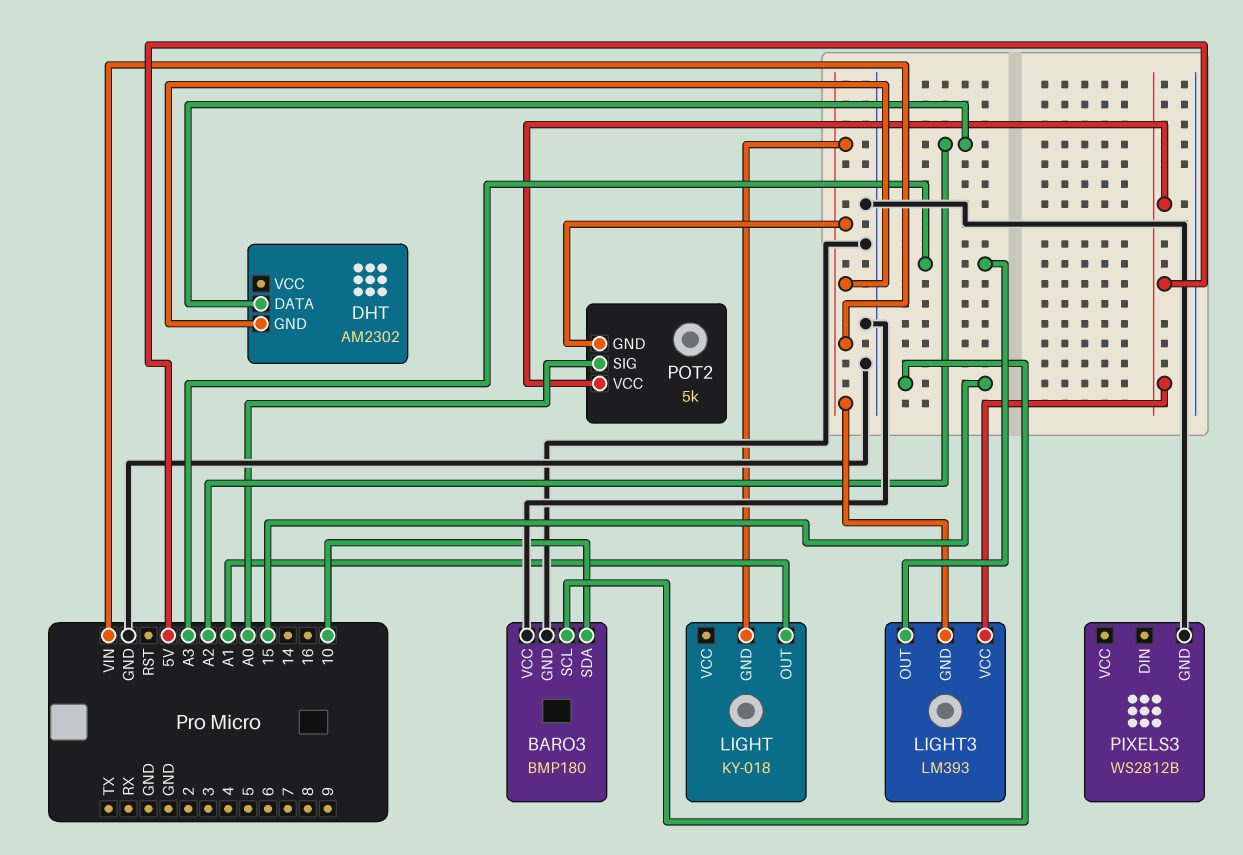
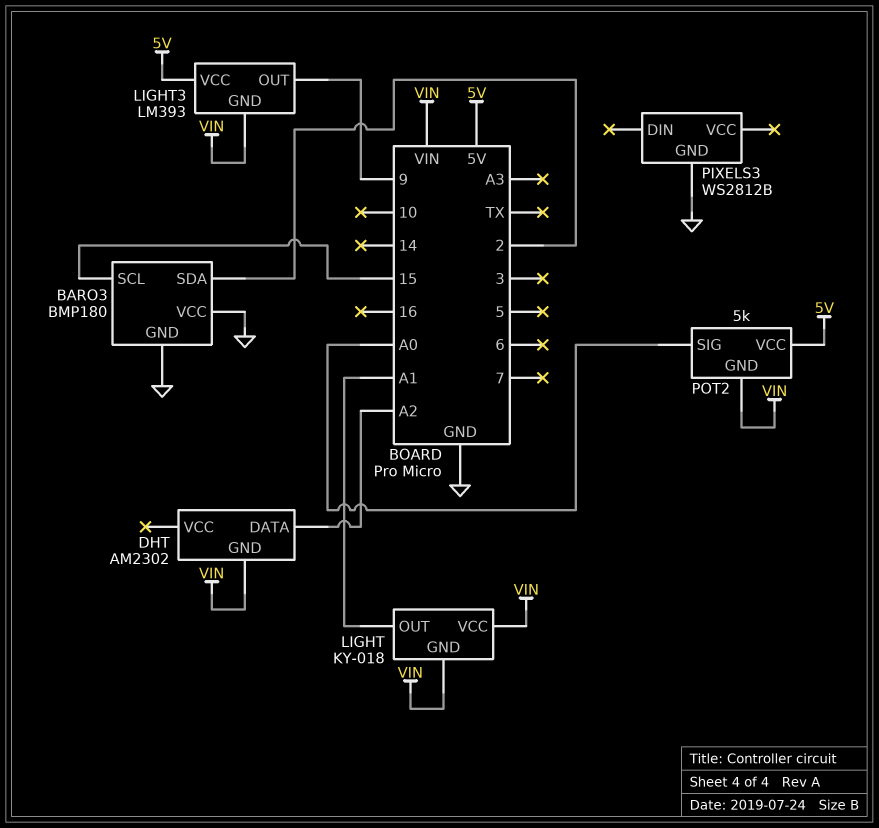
BARO3 pin SDA: 10 -> 2
LIGHT pin VCC: none -> VIN
LIGHT3 pin OUT: A3 -> 9

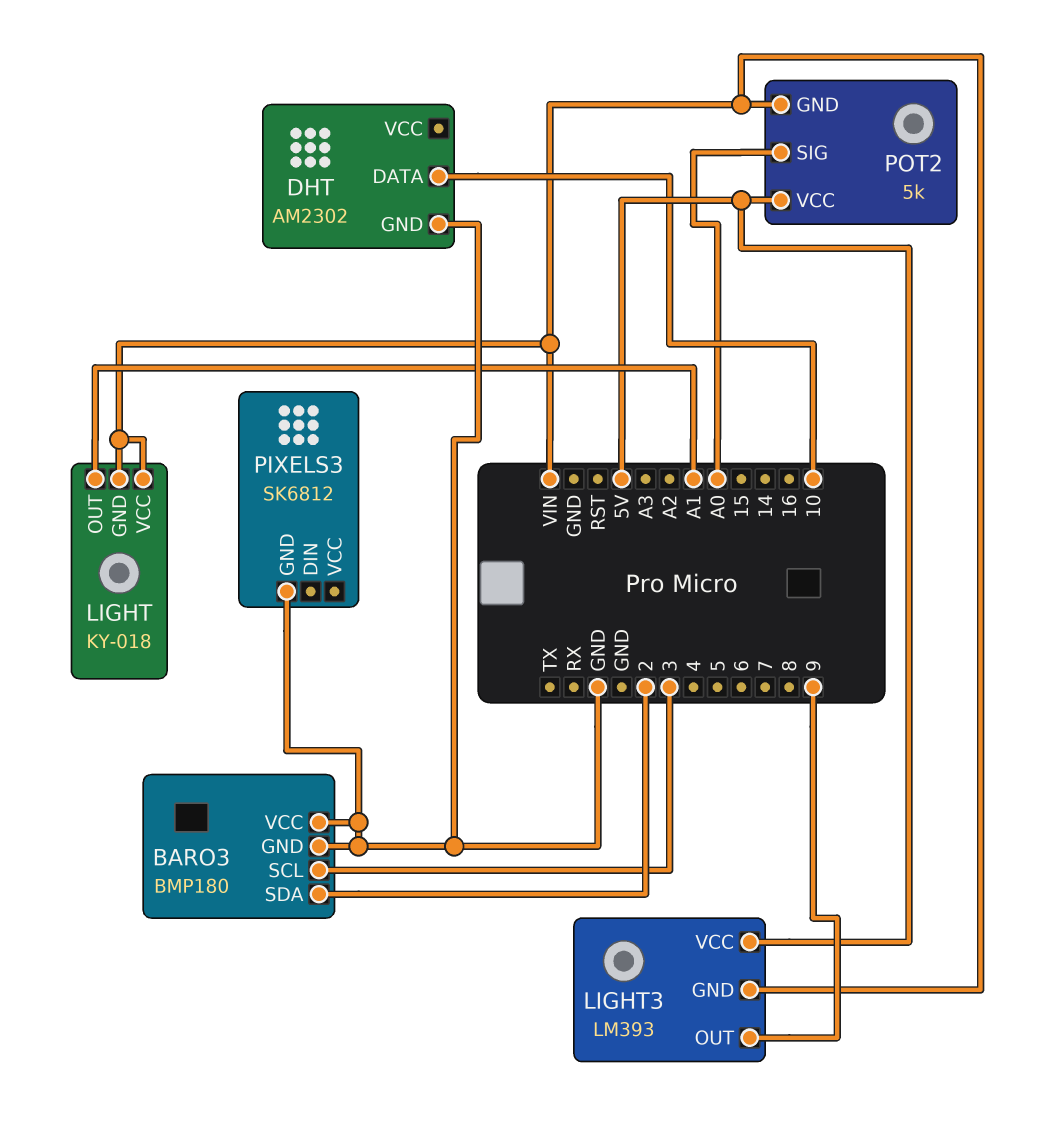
BARO3 pin SCL: 15 -> 3
DHT pin DATA: A2 -> 10
DHT pin GND: VIN -> GND
PIXELS3: WS2812B -> SK6812

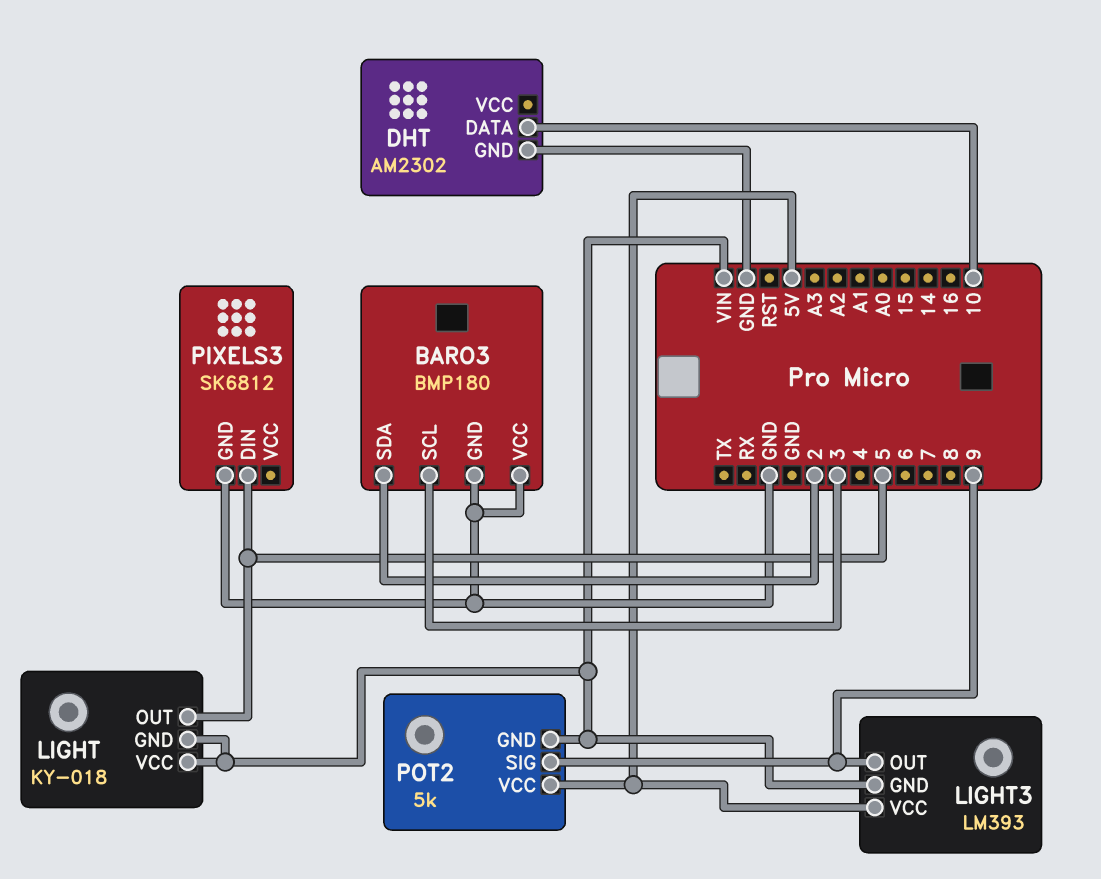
LIGHT pin OUT: A1 -> 5
PIXELS3 pin DIN: none -> 5
POT2 pin SIG: A0 -> 9

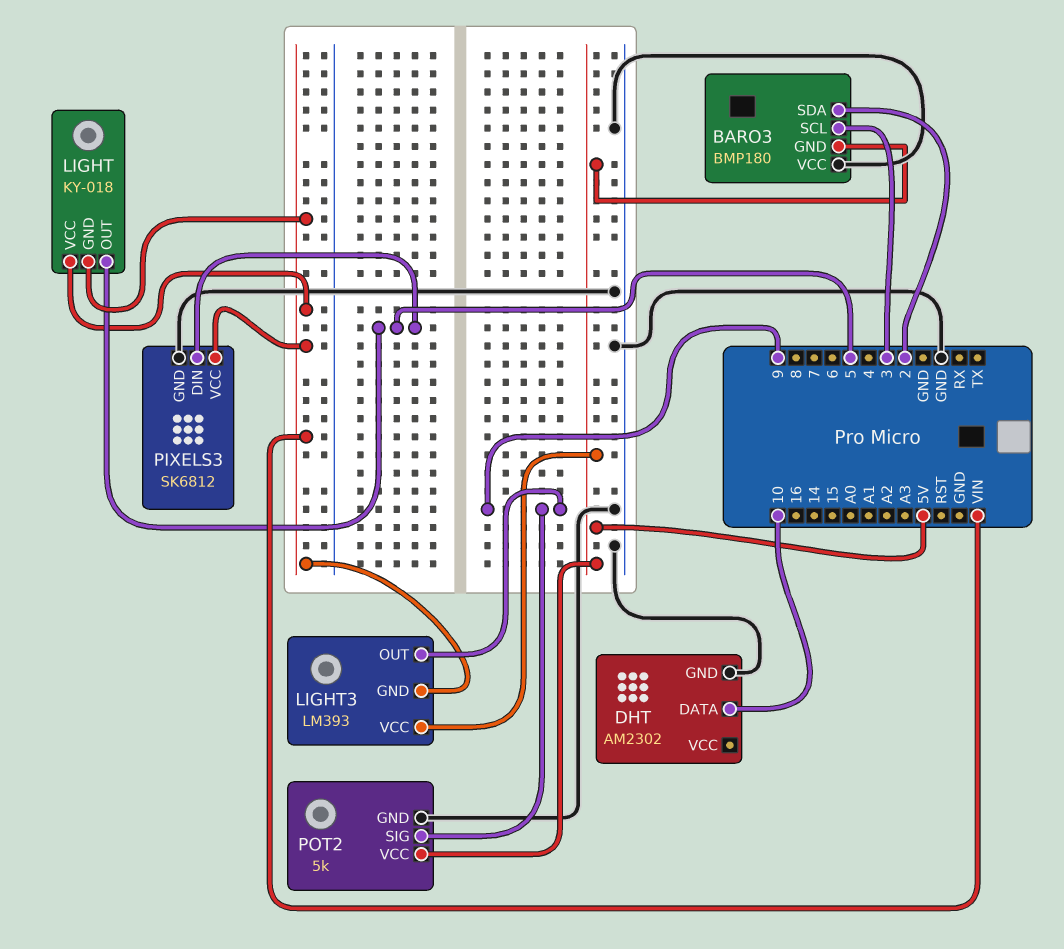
BARO3 pin GND: GND -> 5V
PIXELS3 pin VCC: none -> VIN
POT2 pin GND: VIN -> GND

